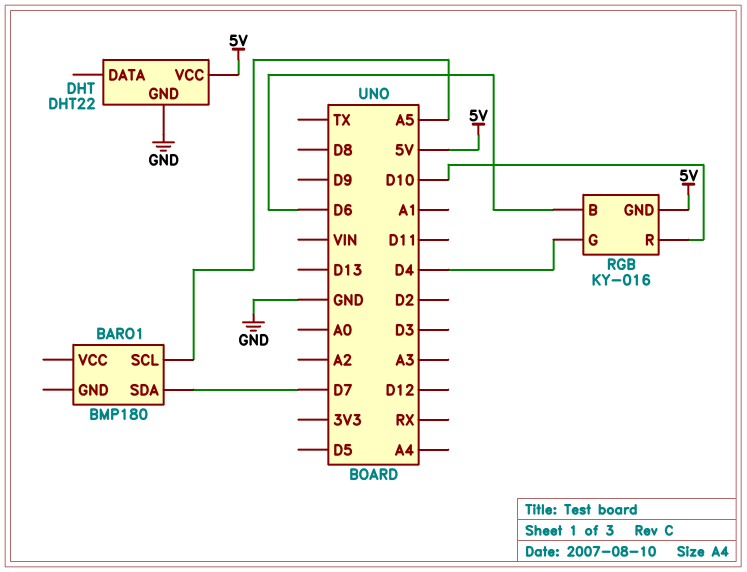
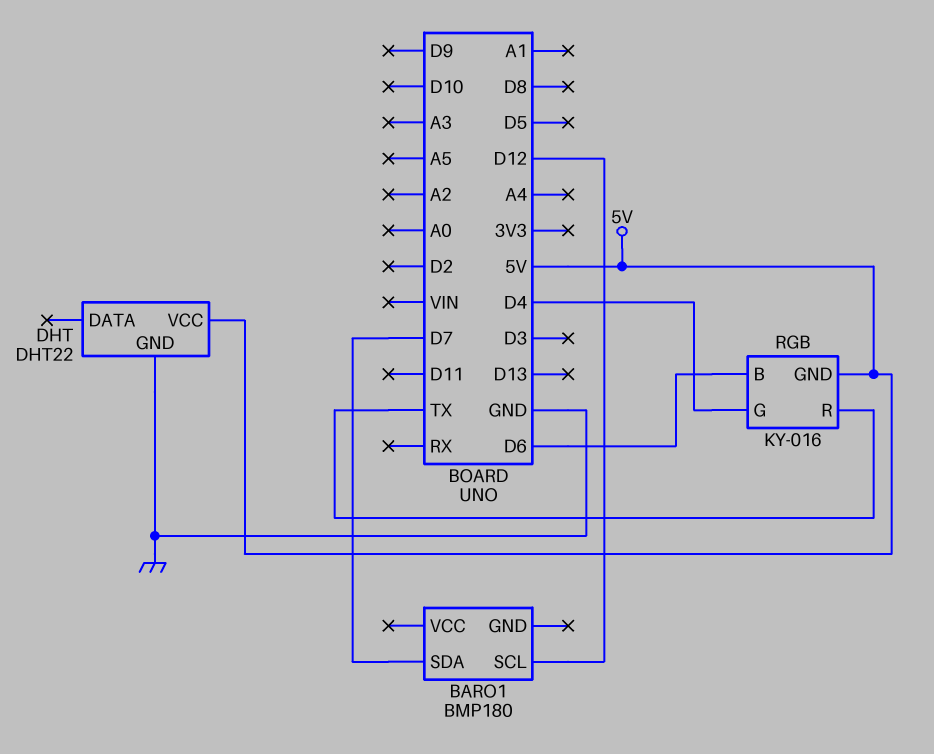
BARO1 pin SCL: A5 -> D12
RGB pin R: D10 -> TX

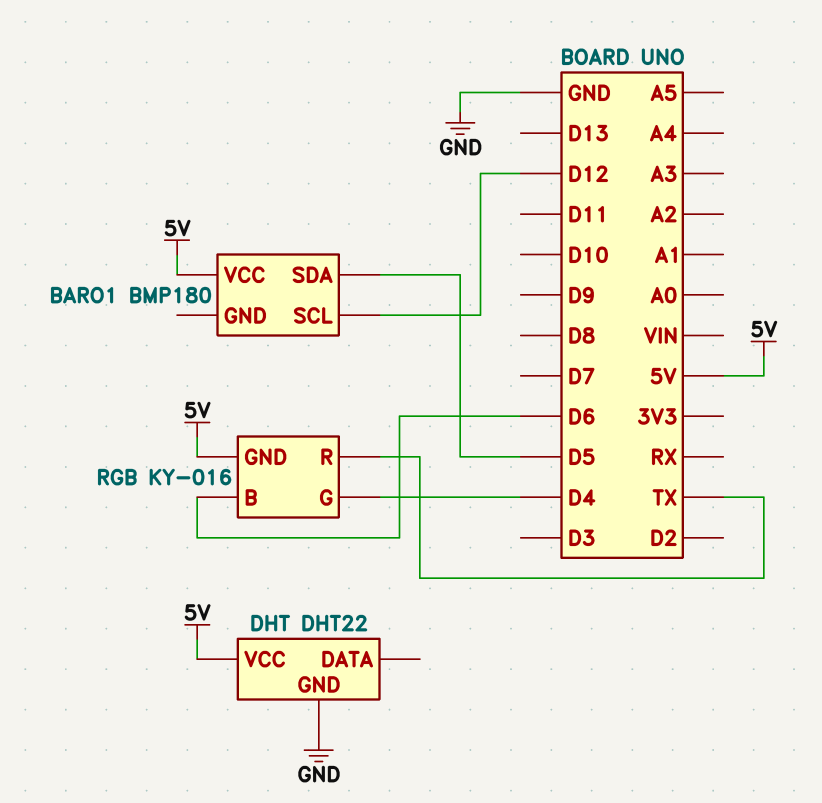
BARO1 pin SDA: D7 -> D5
BARO1 pin VCC: none -> 5V

